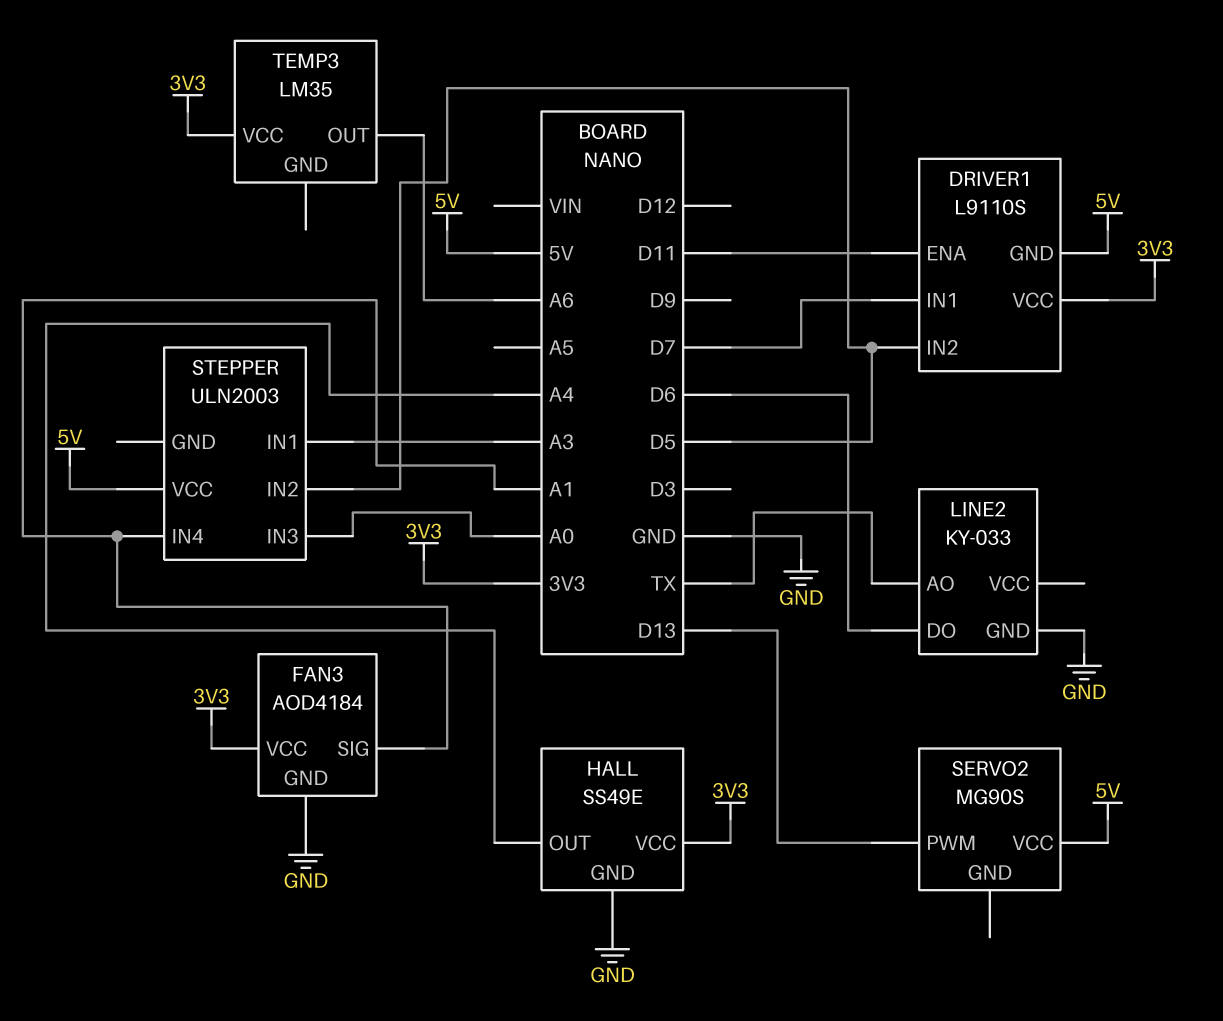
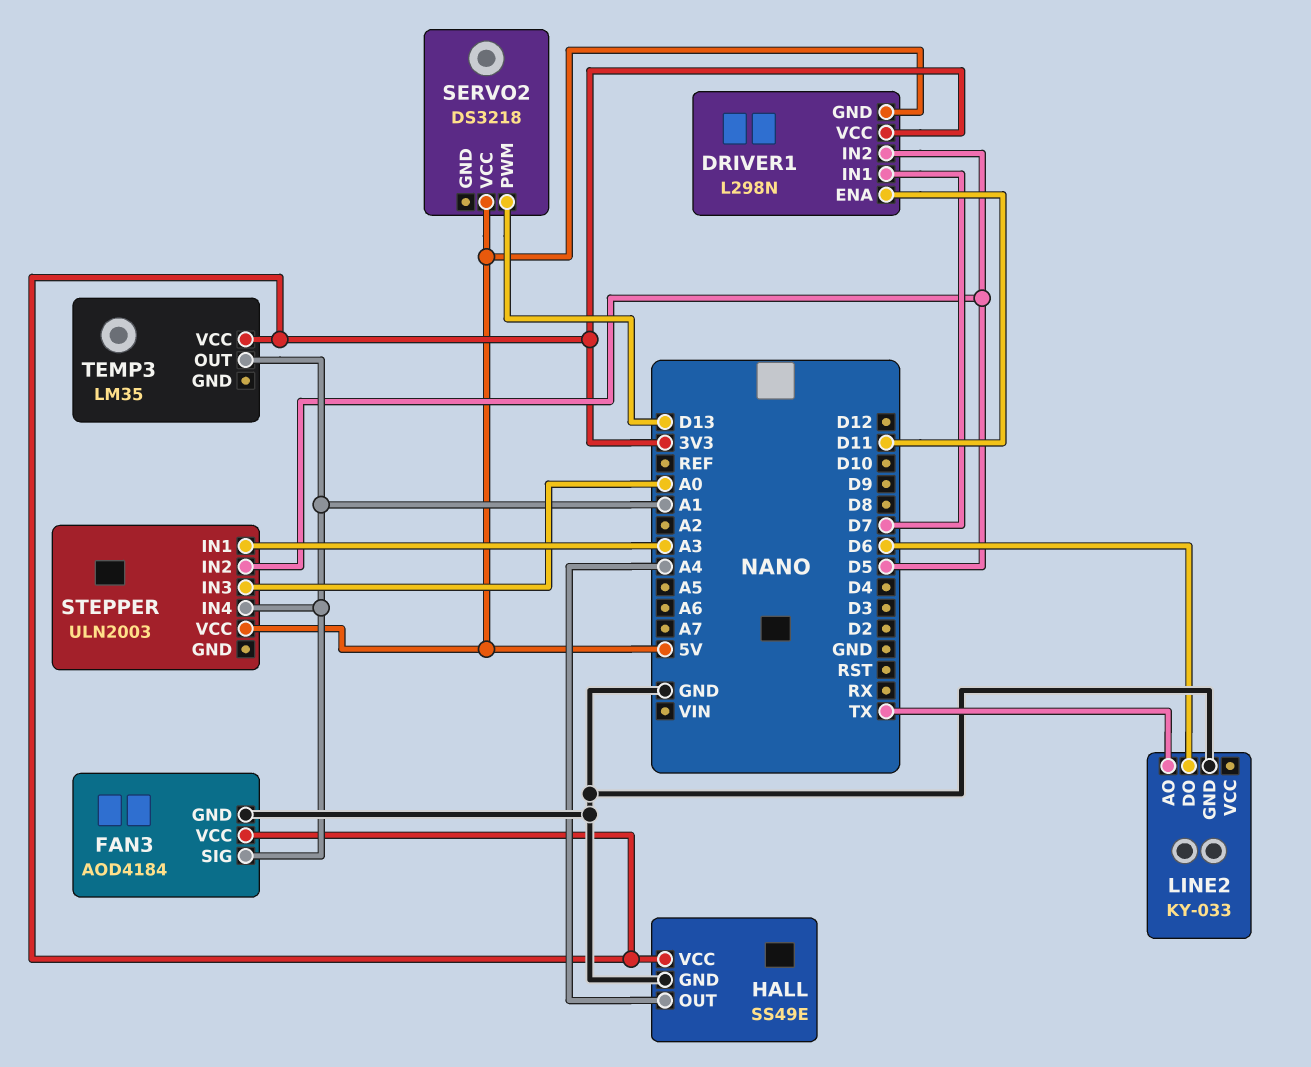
DRIVER1: L9110S -> L298N
SERVO2: MG90S -> DS3218
TEMP3 pin OUT: A6 -> A1

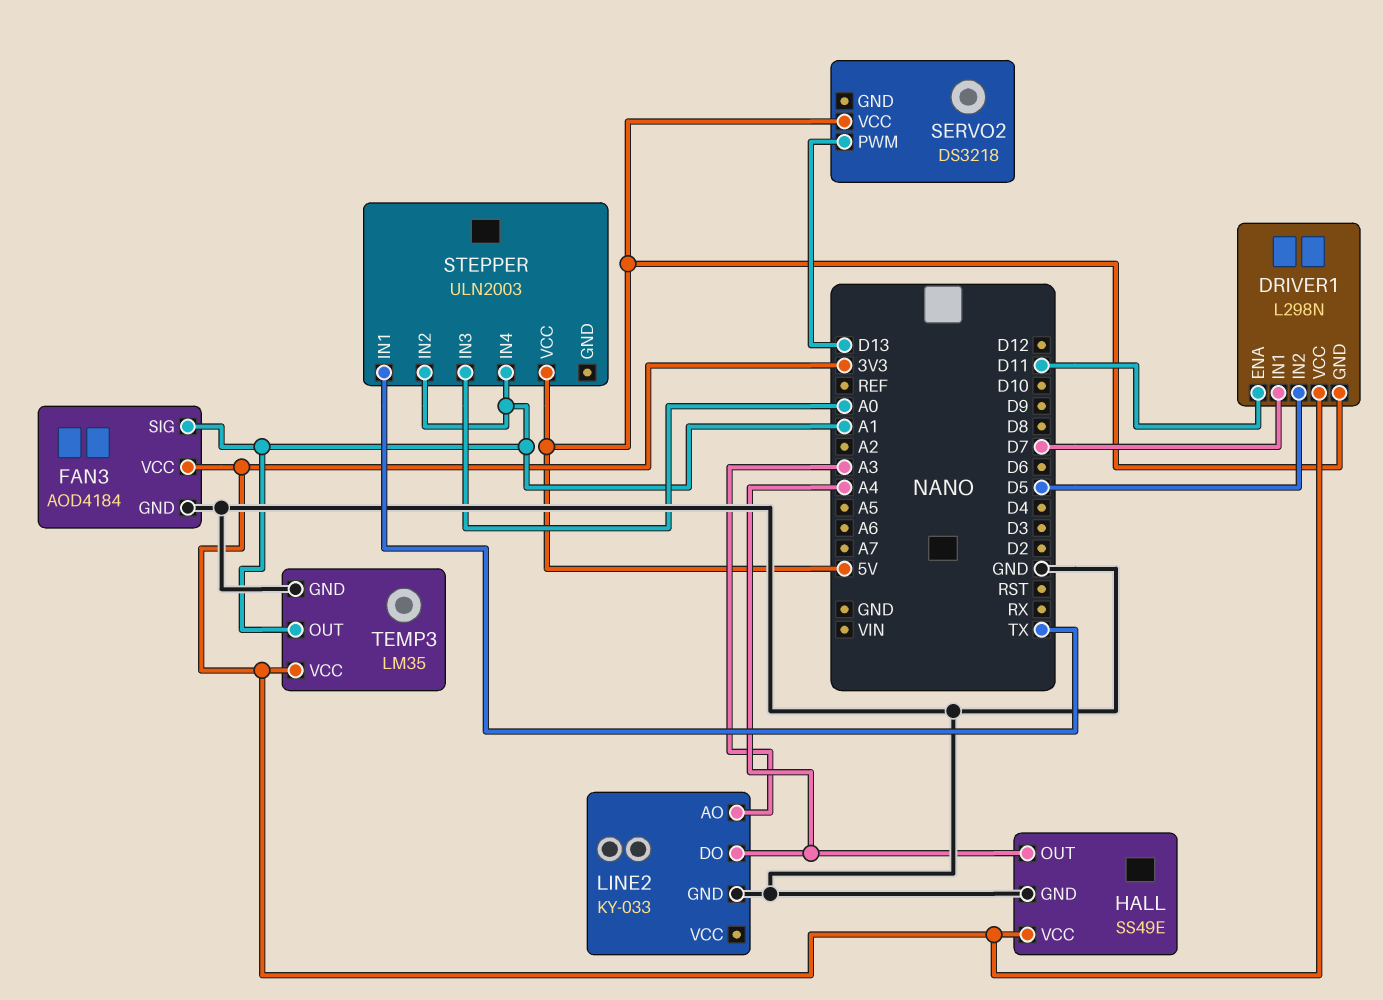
LINE2 pin AO: TX -> A3
LINE2 pin DO: D6 -> A4
STEPPER pin IN1: A3 -> TX
STEPPER pin IN2: D5 -> A1
TEMP3 pin GND: none -> GND

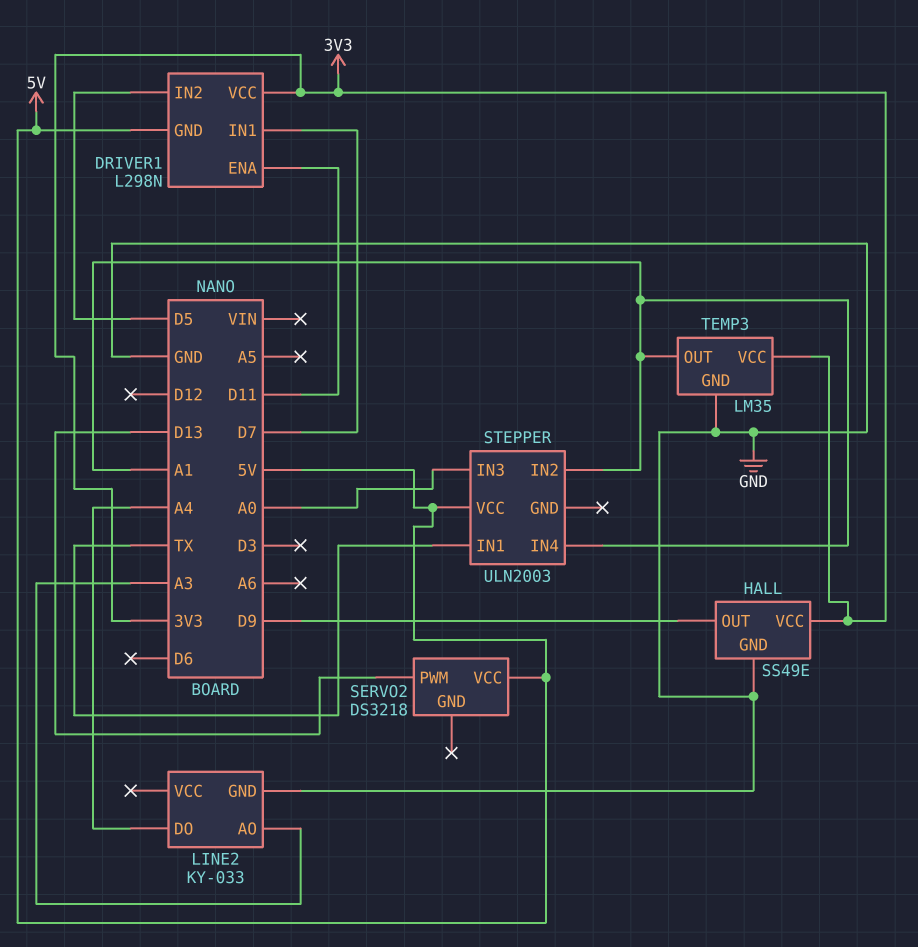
FAN3: AOD4184 -> none
FAN3 pin GND: GND -> none
FAN3 pin SIG: A1 -> none
FAN3 pin VCC: 3V3 -> none
HALL pin OUT: A4 -> D9

